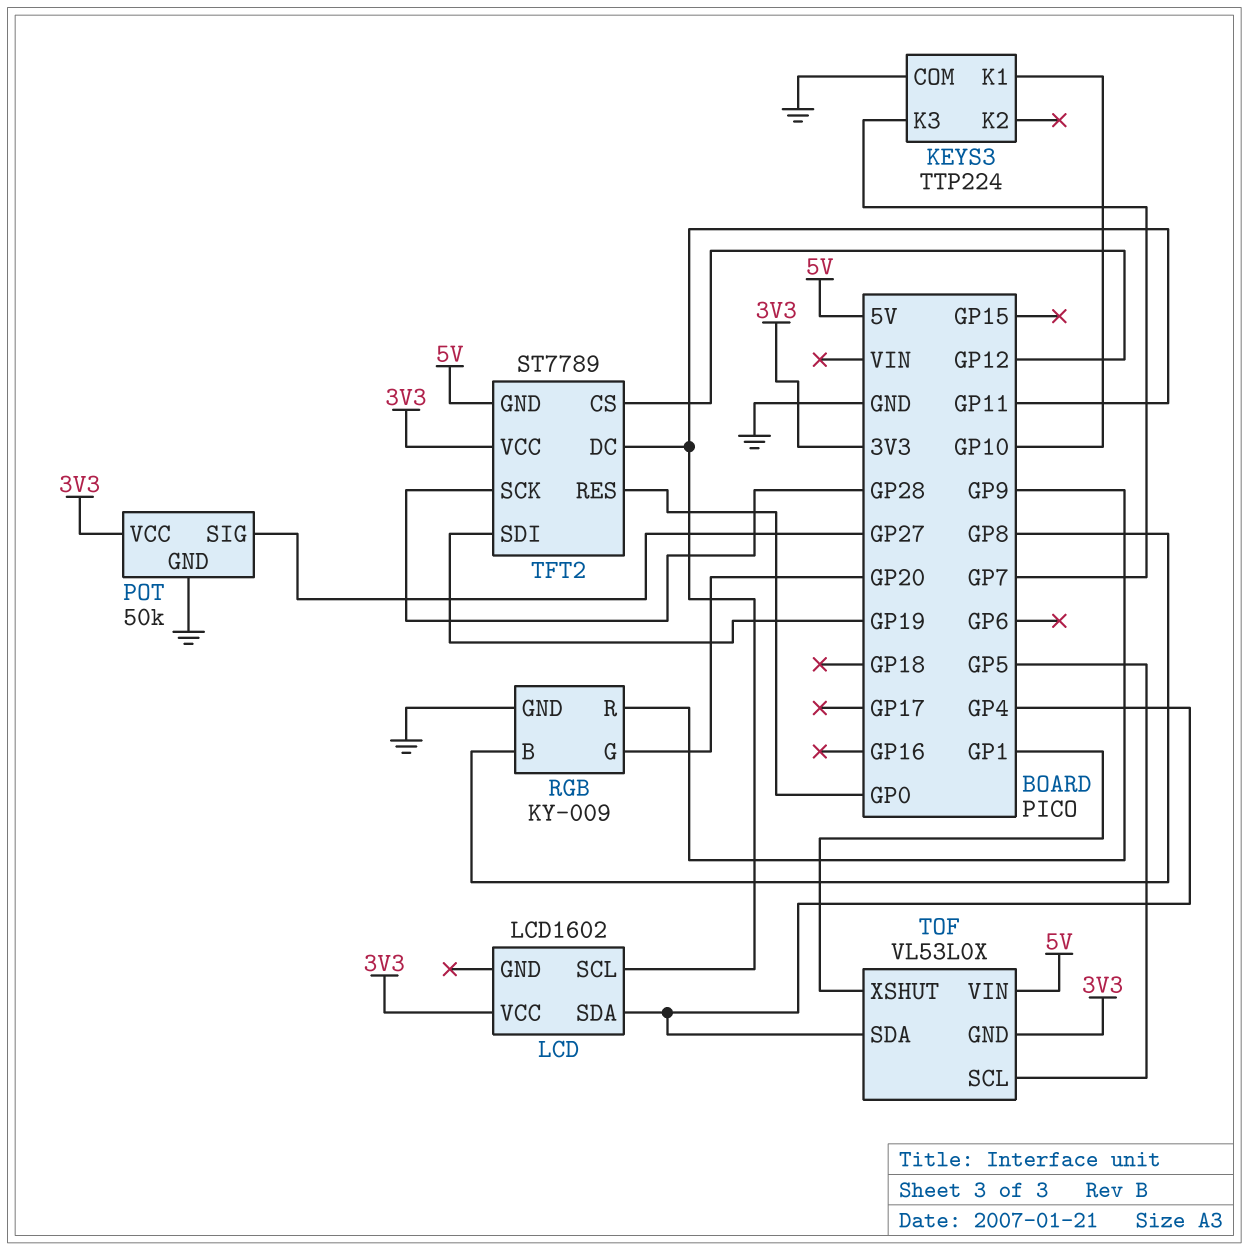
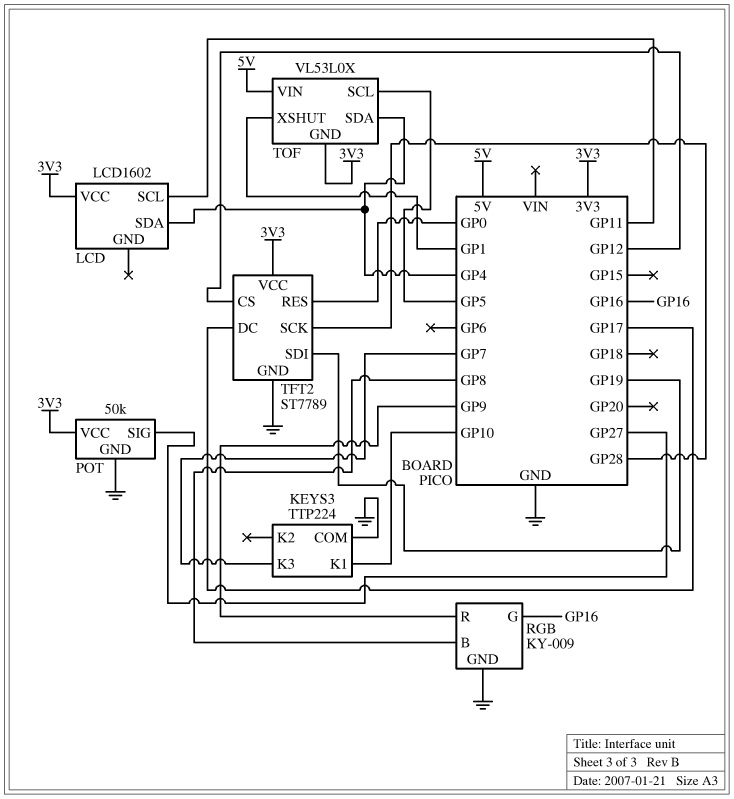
RGB pin G: GP20 -> GP16
TFT2 pin DC: GP11 -> GP17
TFT2 pin GND: 5V -> GND

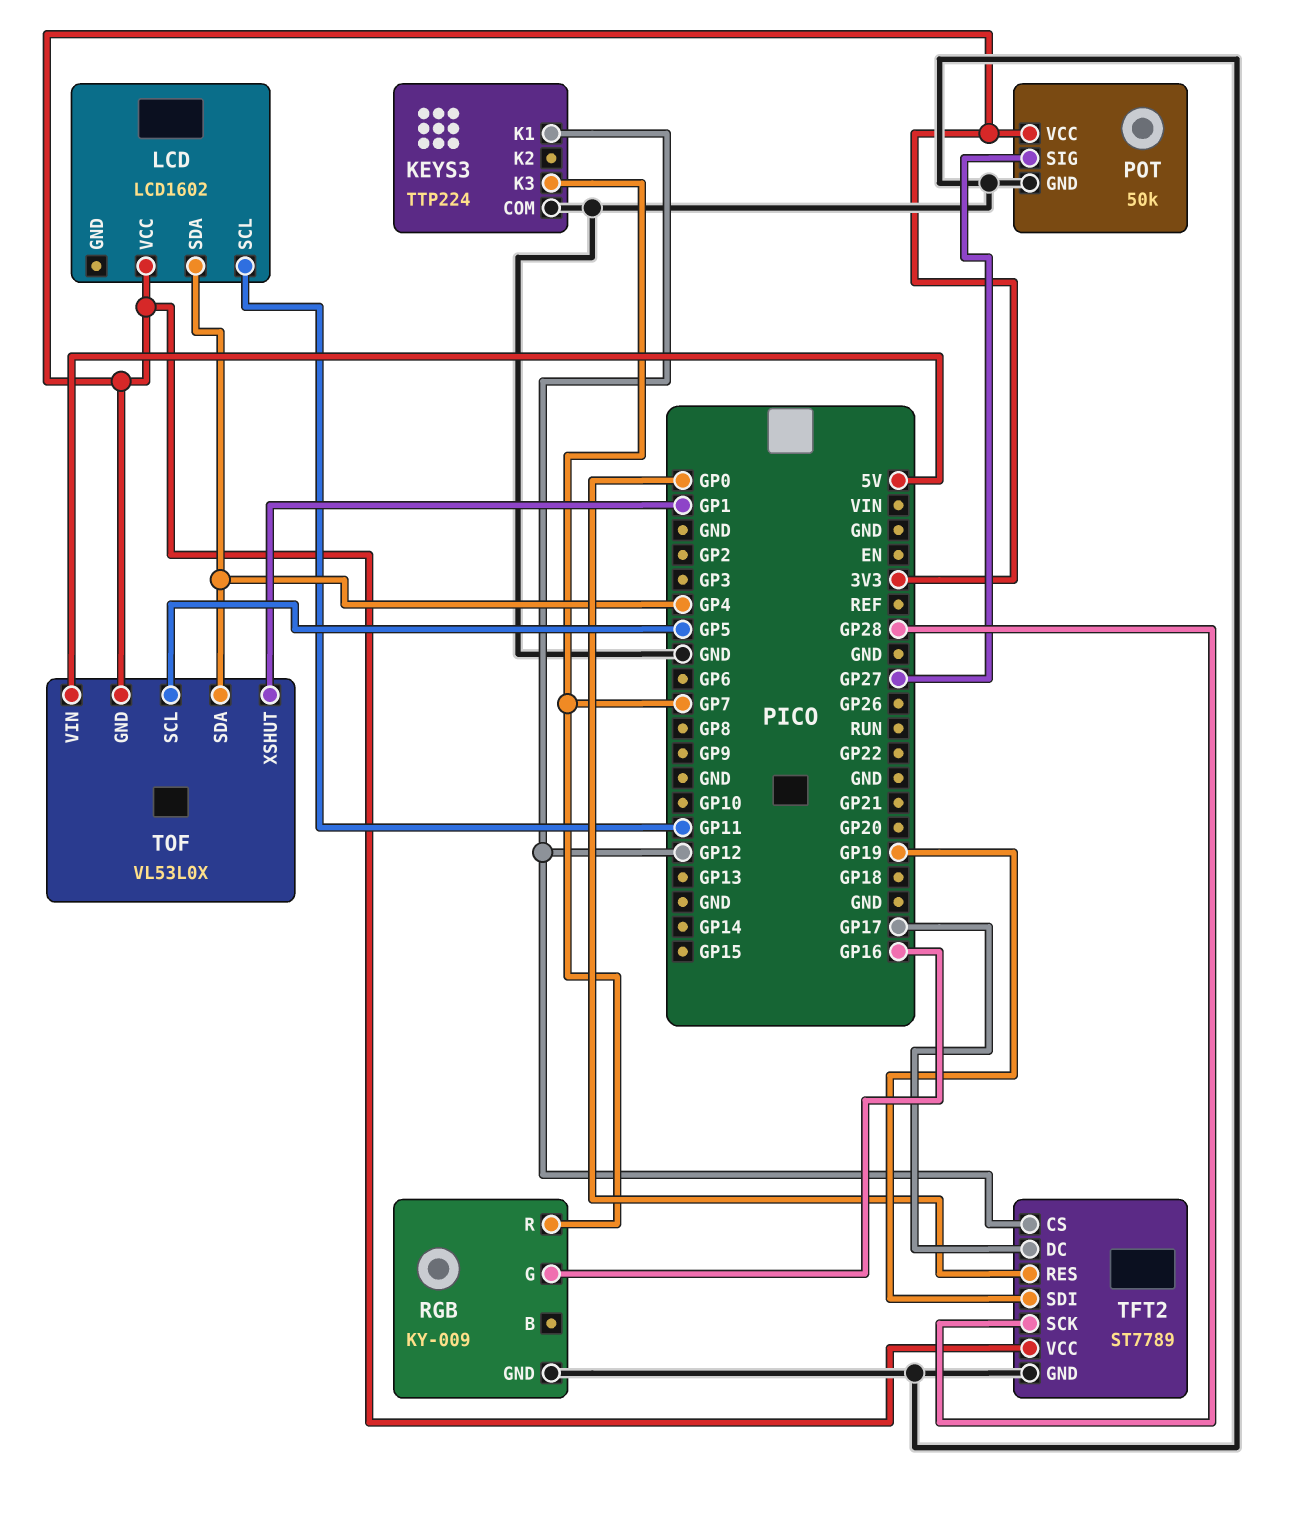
KEYS3 pin K1: GP10 -> GP12
RGB pin B: GP8 -> none
RGB pin R: GP9 -> GP7

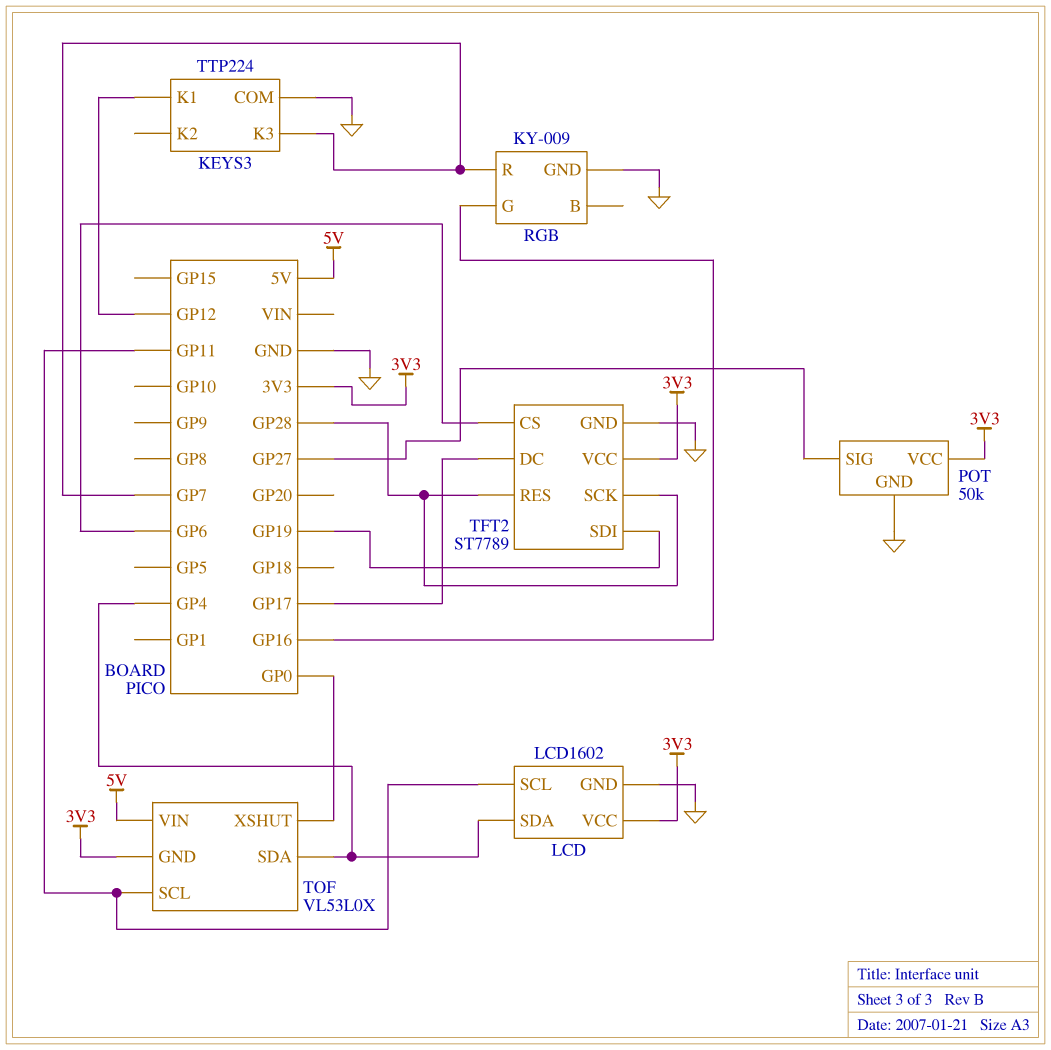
LCD pin GND: none -> GND
TFT2 pin CS: GP12 -> GP6
TFT2 pin RES: GP0 -> GP28
TOF pin SCL: GP5 -> GP11
TOF pin XSHUT: GP1 -> GP0

